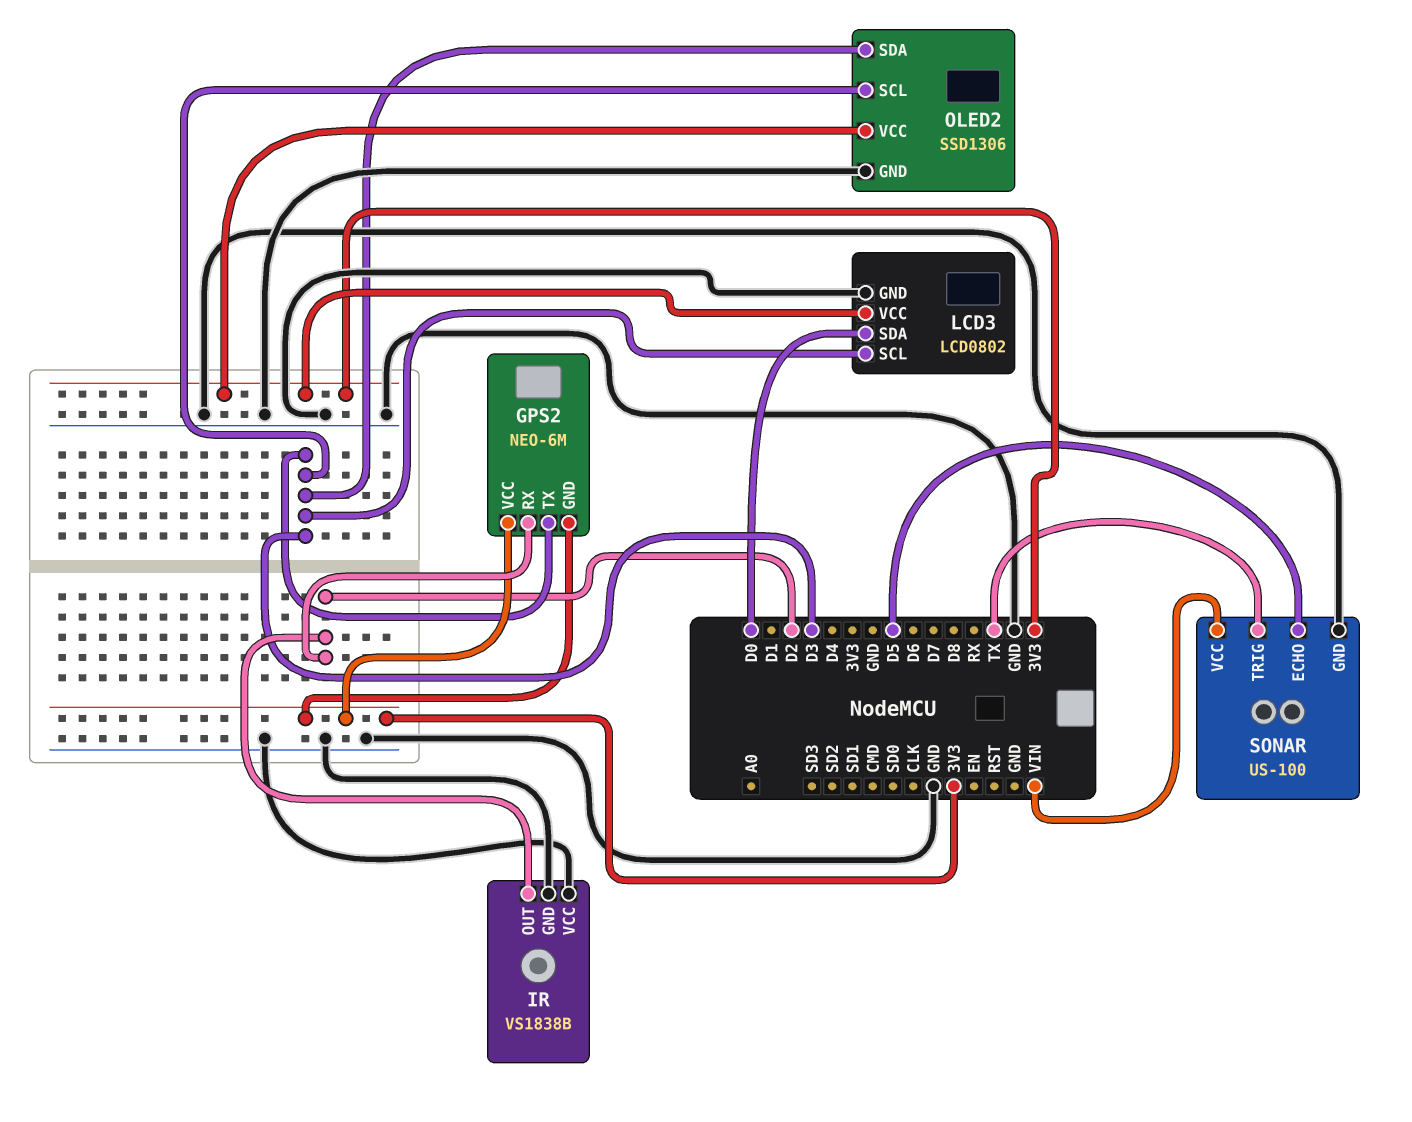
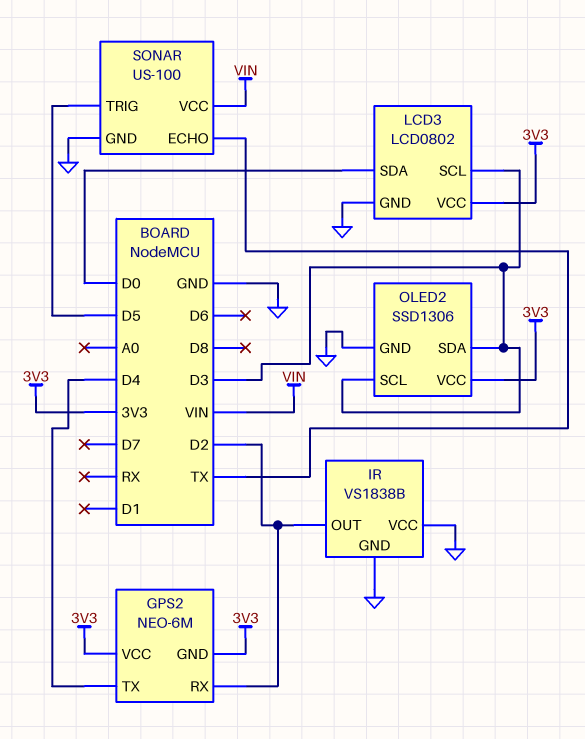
GPS2 pin TX: D3 -> D4
SONAR pin ECHO: D5 -> TX
SONAR pin TRIG: TX -> D5

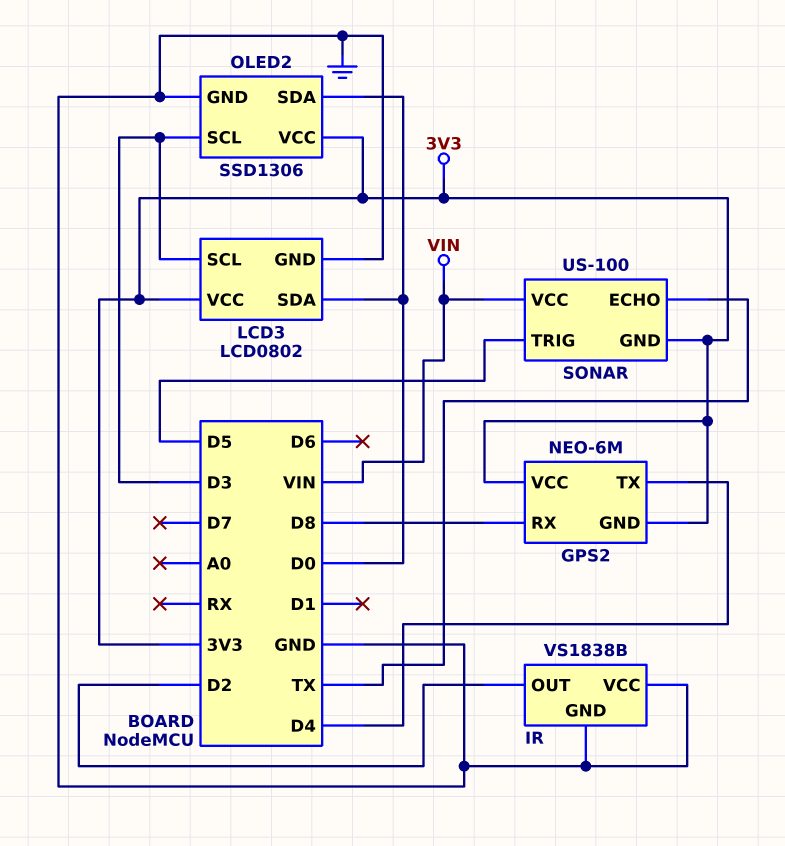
GPS2 pin RX: D2 -> D8
OLED2 pin SDA: D3 -> D0
SONAR pin GND: GND -> 3V3

